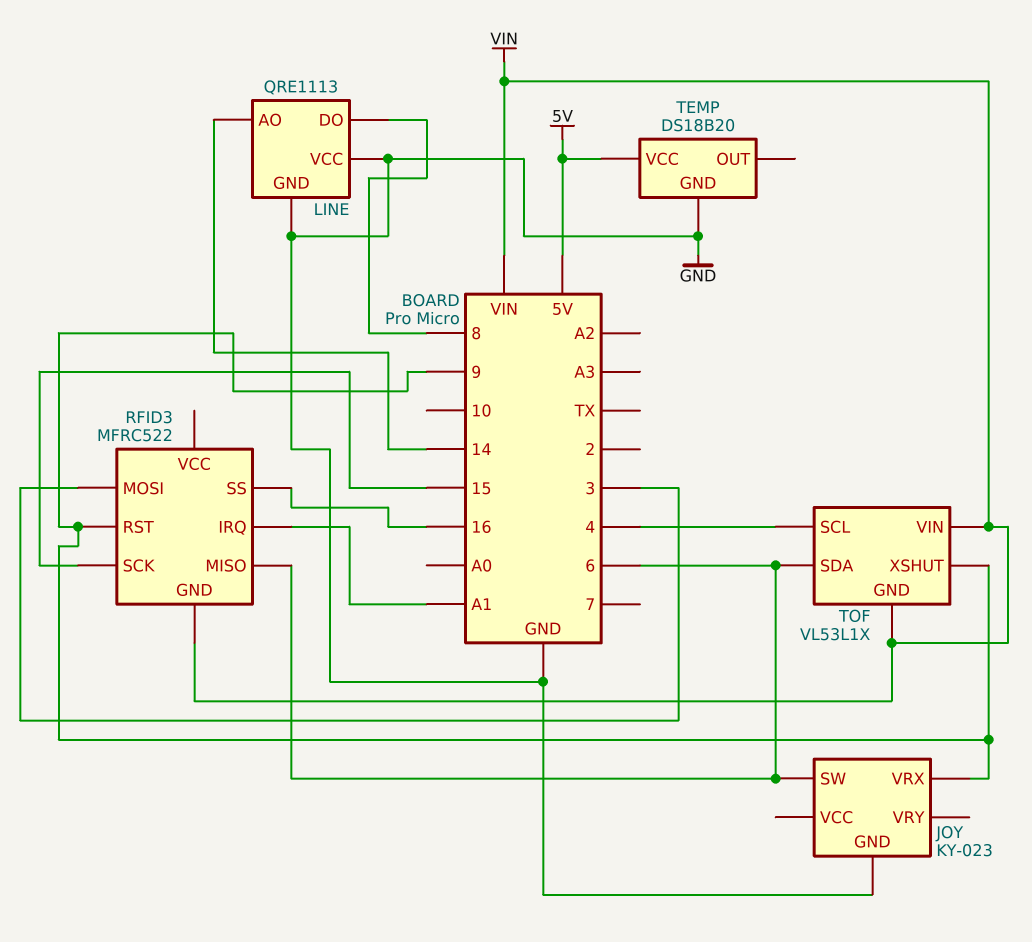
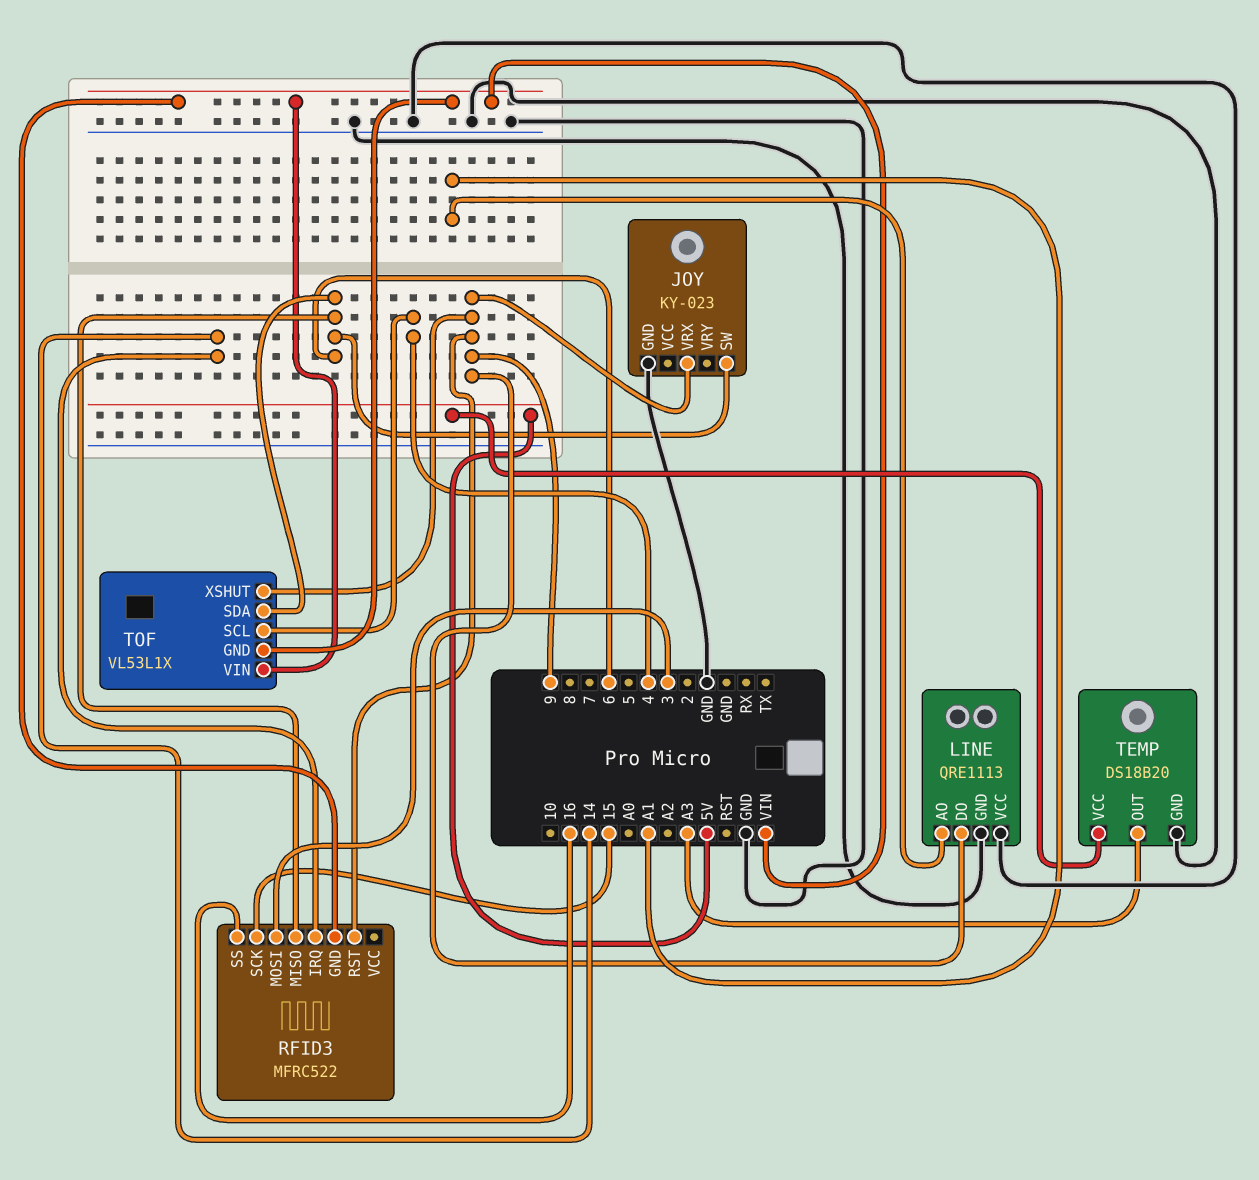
LINE pin AO: 14 -> A1
LINE pin DO: 8 -> 9
RFID3 pin IRQ: A1 -> 14
TEMP pin OUT: none -> A3

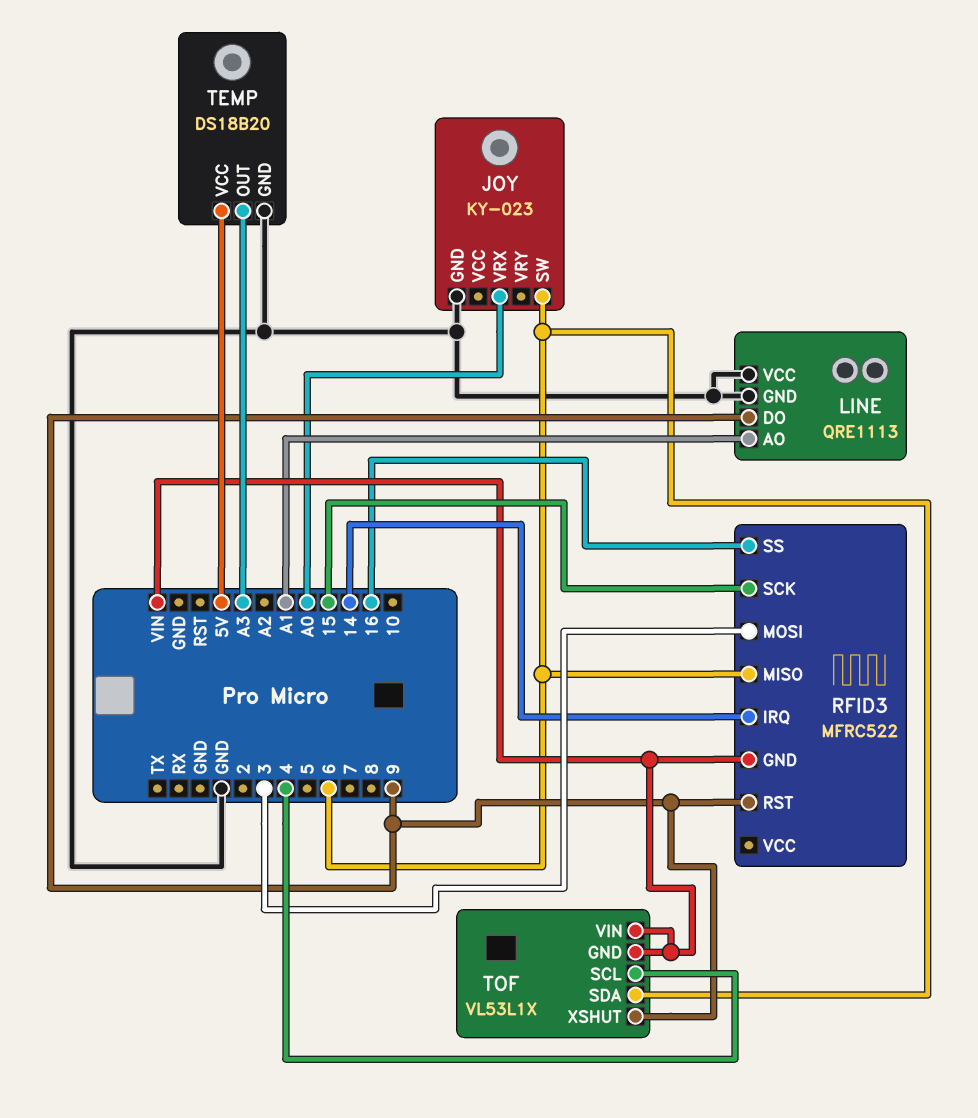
JOY pin VRX: 9 -> A0

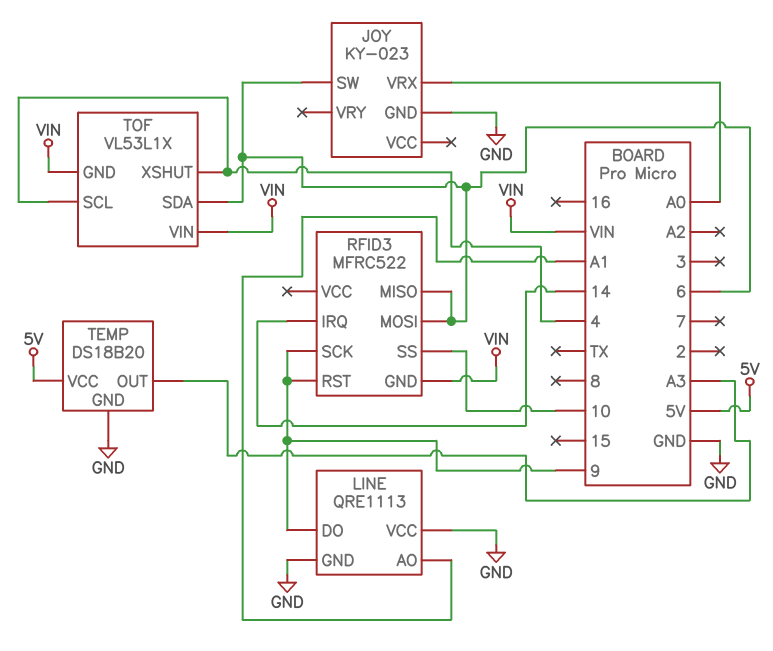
RFID3 pin MOSI: 3 -> 6
RFID3 pin SCK: 15 -> 9
RFID3 pin SS: 16 -> 10
TOF pin XSHUT: 9 -> 4

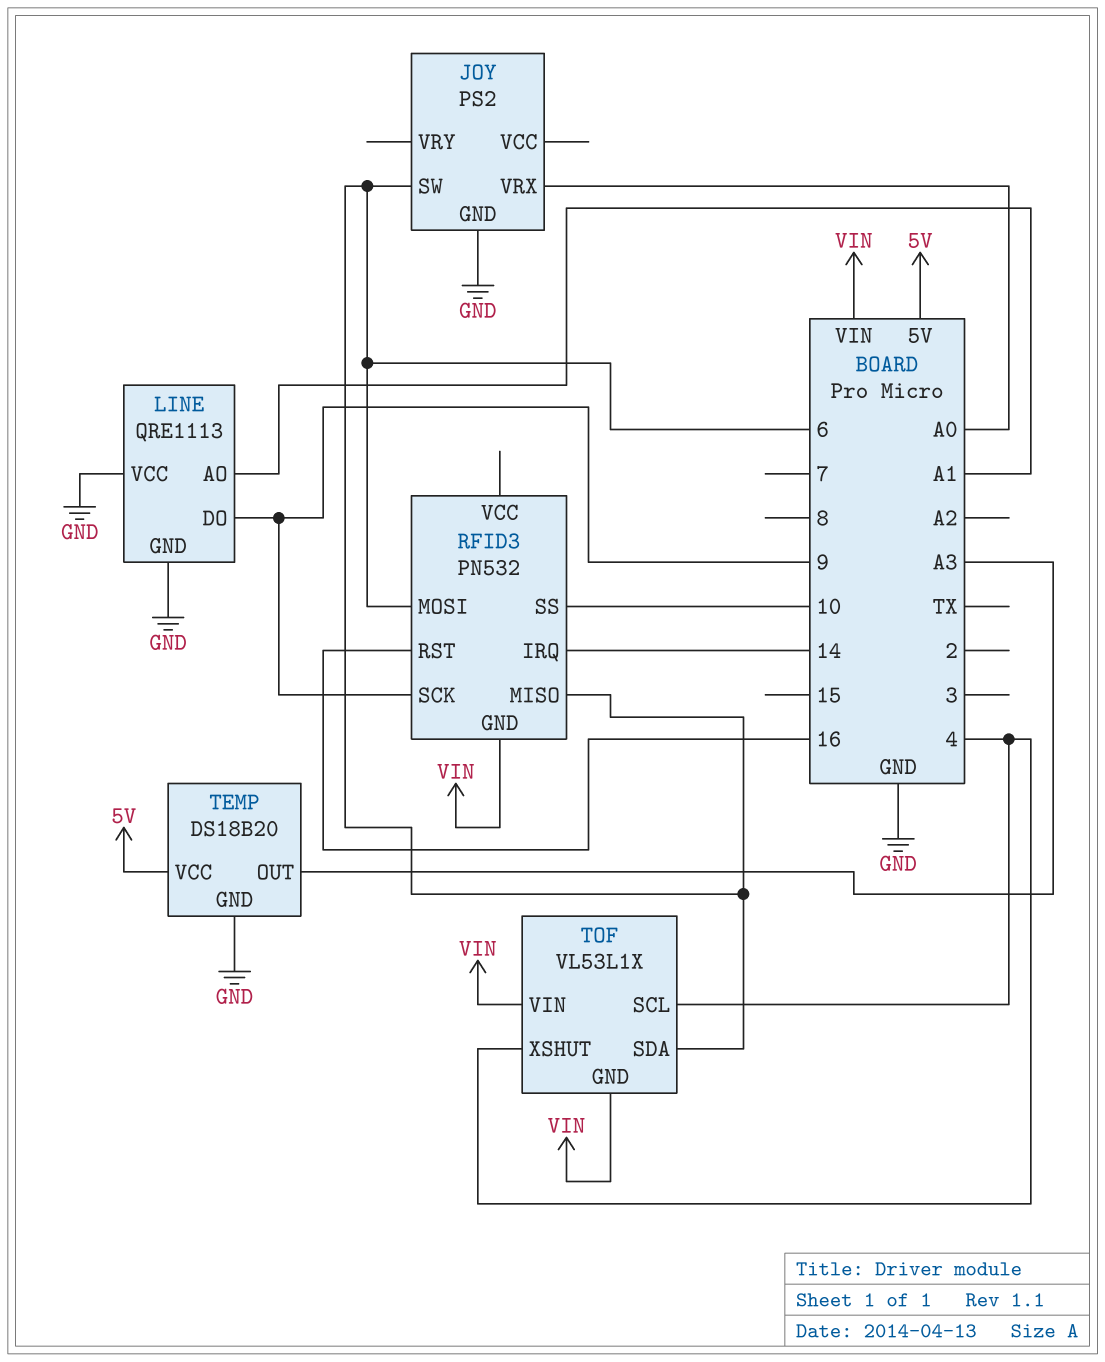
JOY: KY-023 -> PS2
RFID3: MFRC522 -> PN532
RFID3 pin RST: 9 -> 16

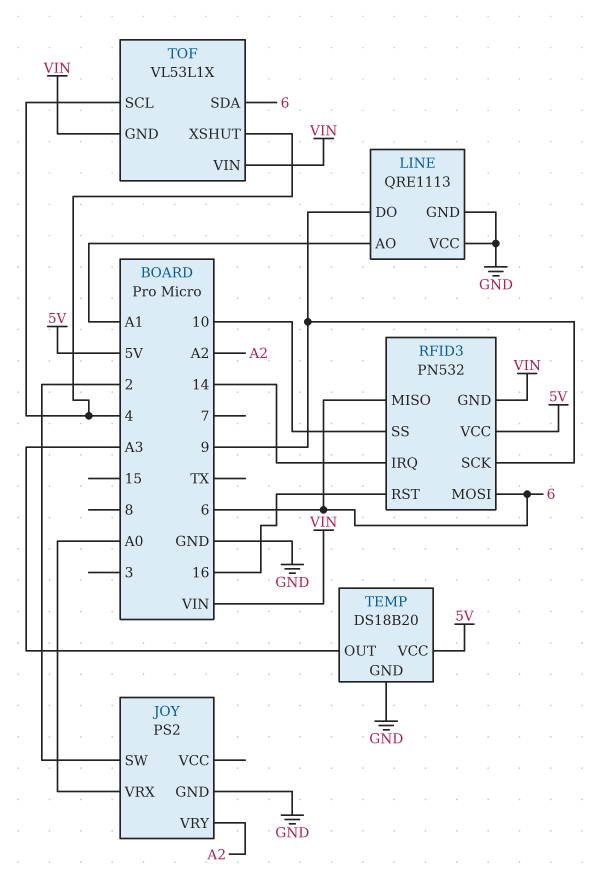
JOY pin SW: 6 -> 2
JOY pin VRY: none -> A2
RFID3 pin VCC: none -> 5V

